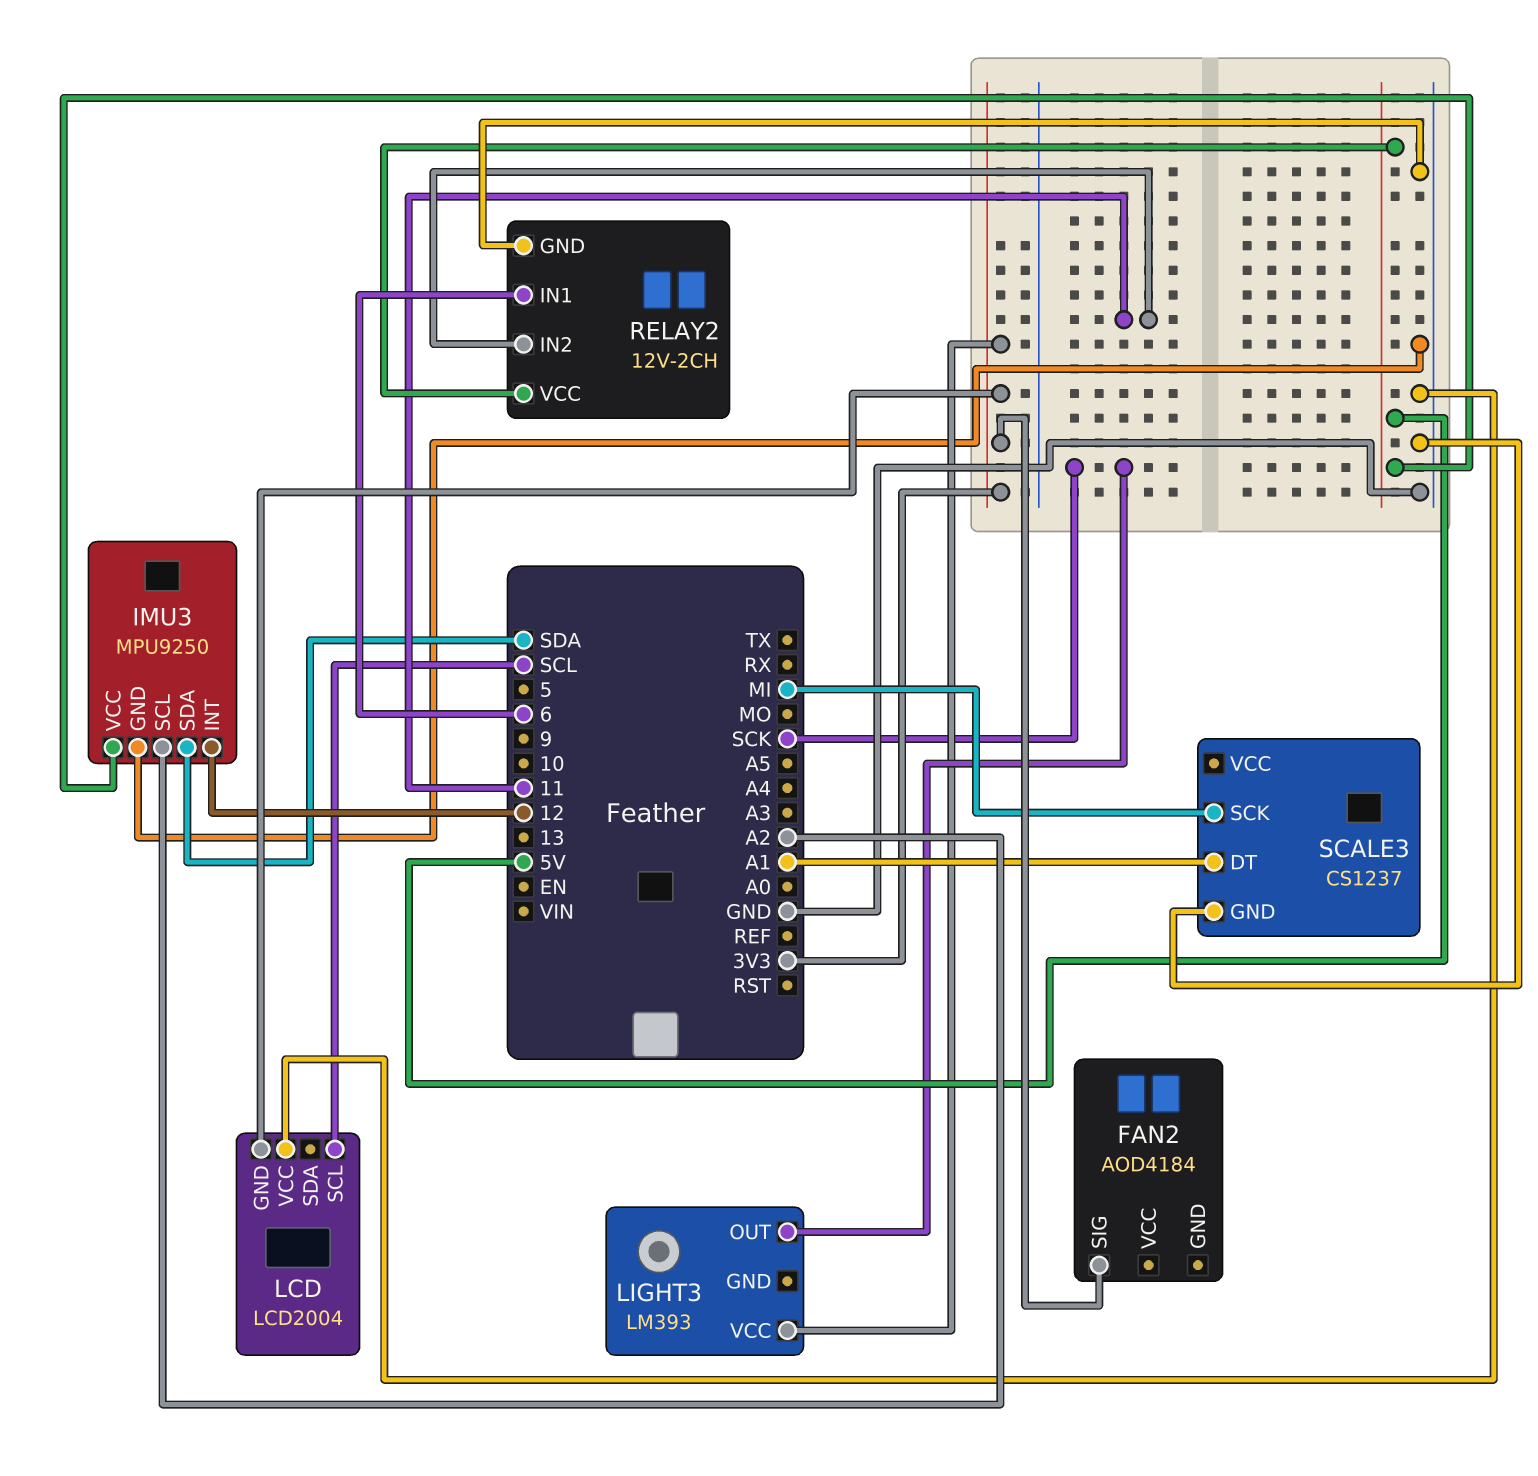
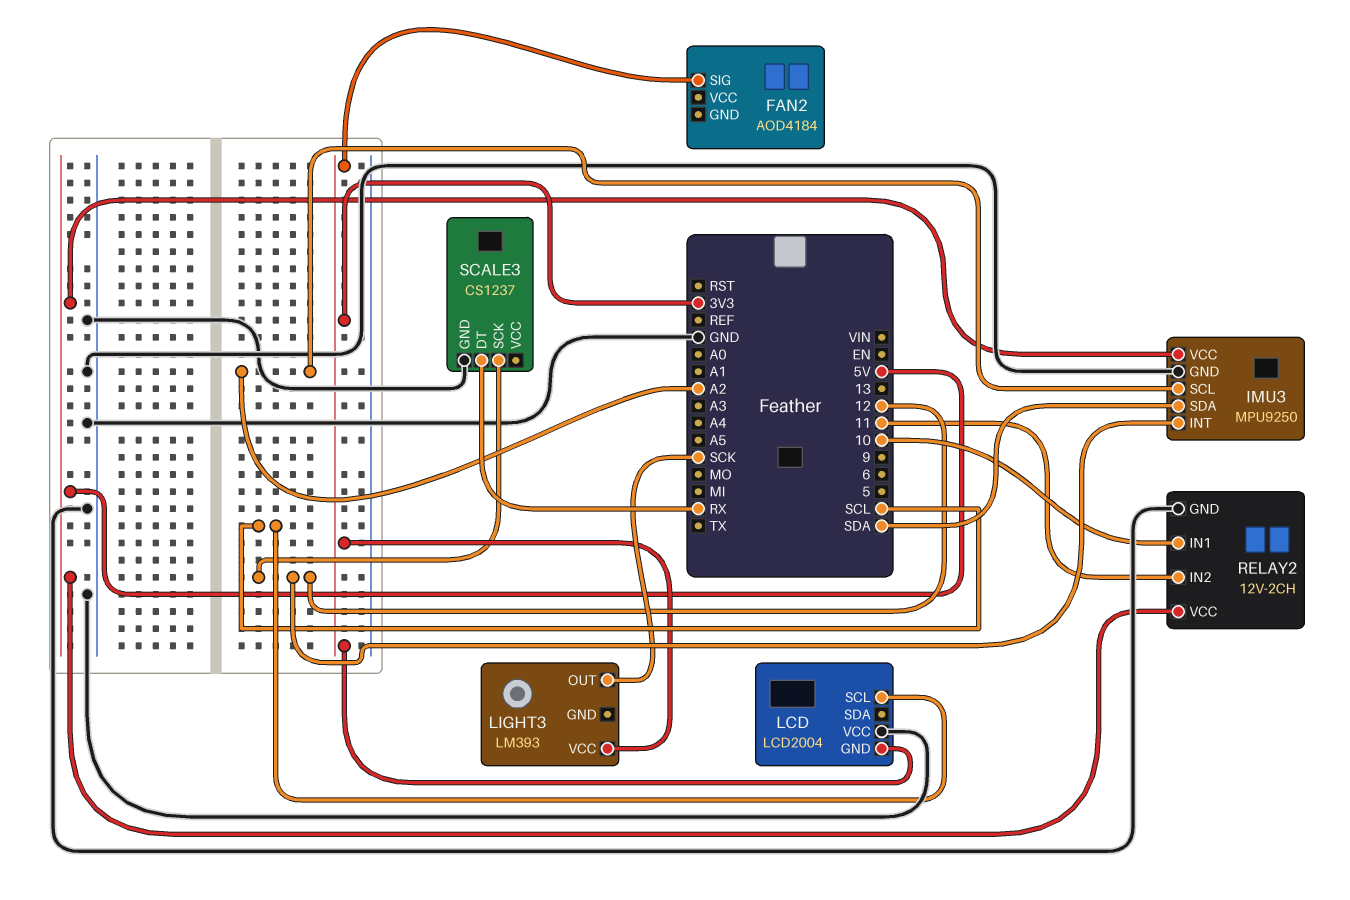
RELAY2 pin IN1: 6 -> 10
SCALE3 pin DT: A1 -> RX
SCALE3 pin SCK: MI -> 12

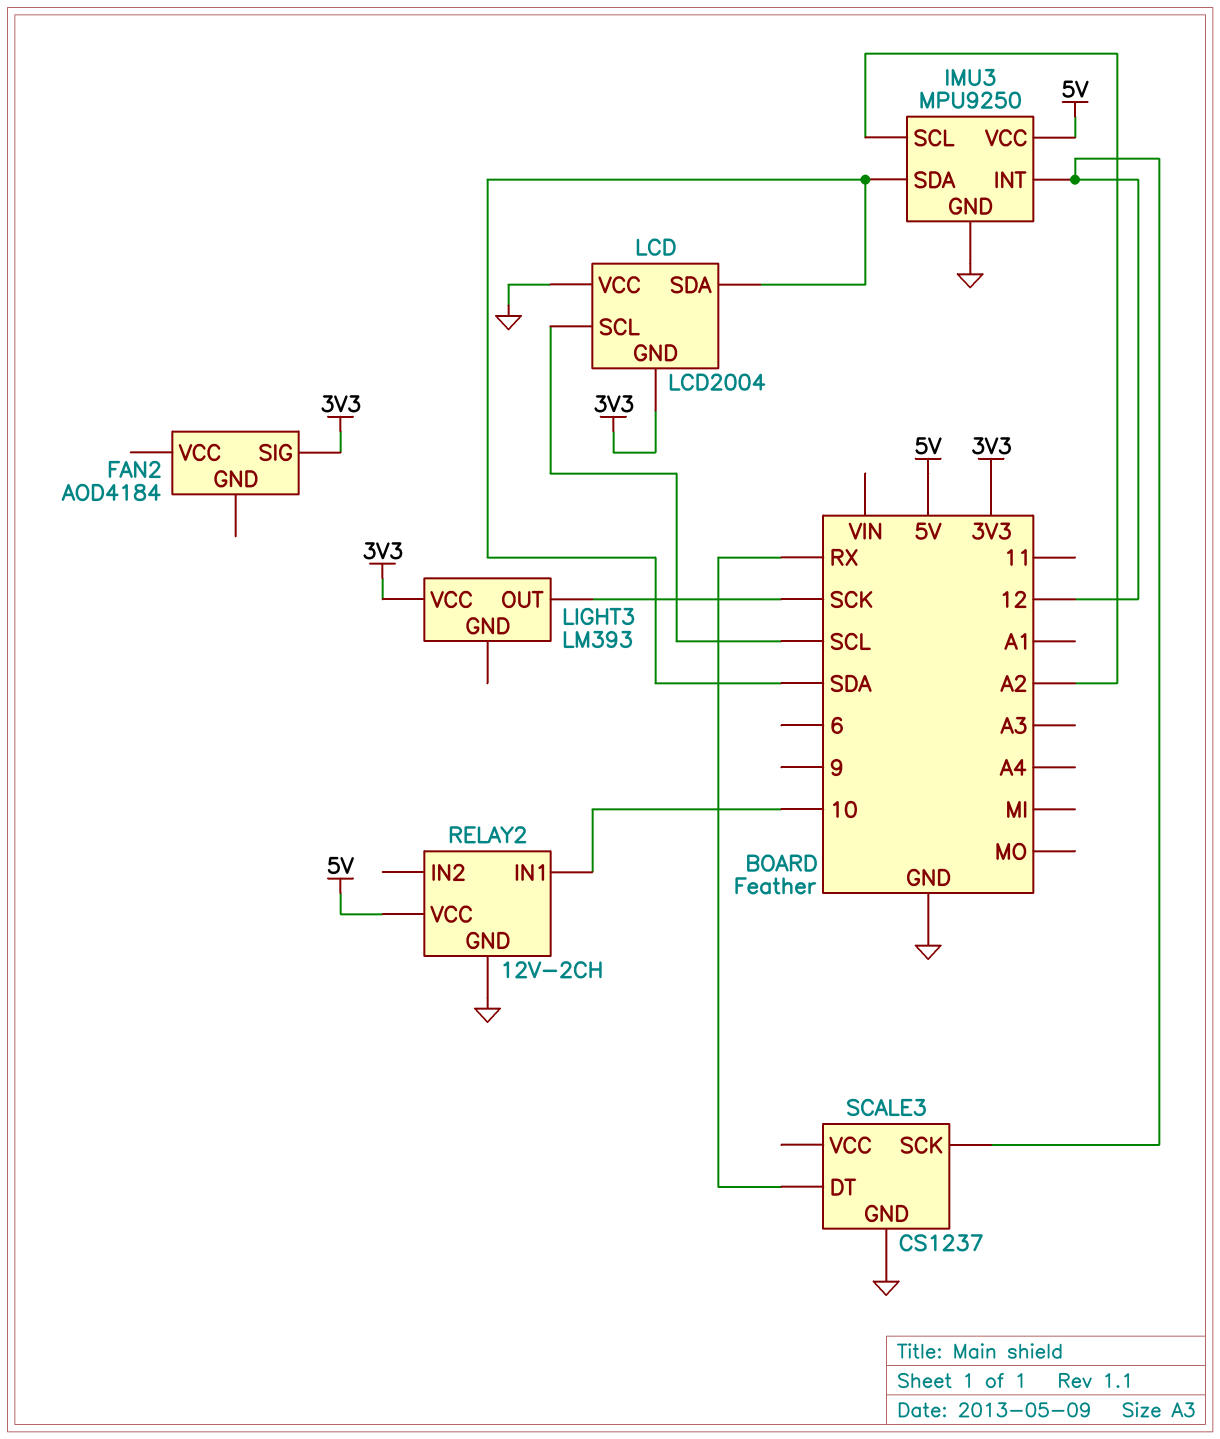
LCD pin SDA: none -> SDA
RELAY2 pin IN2: 11 -> none

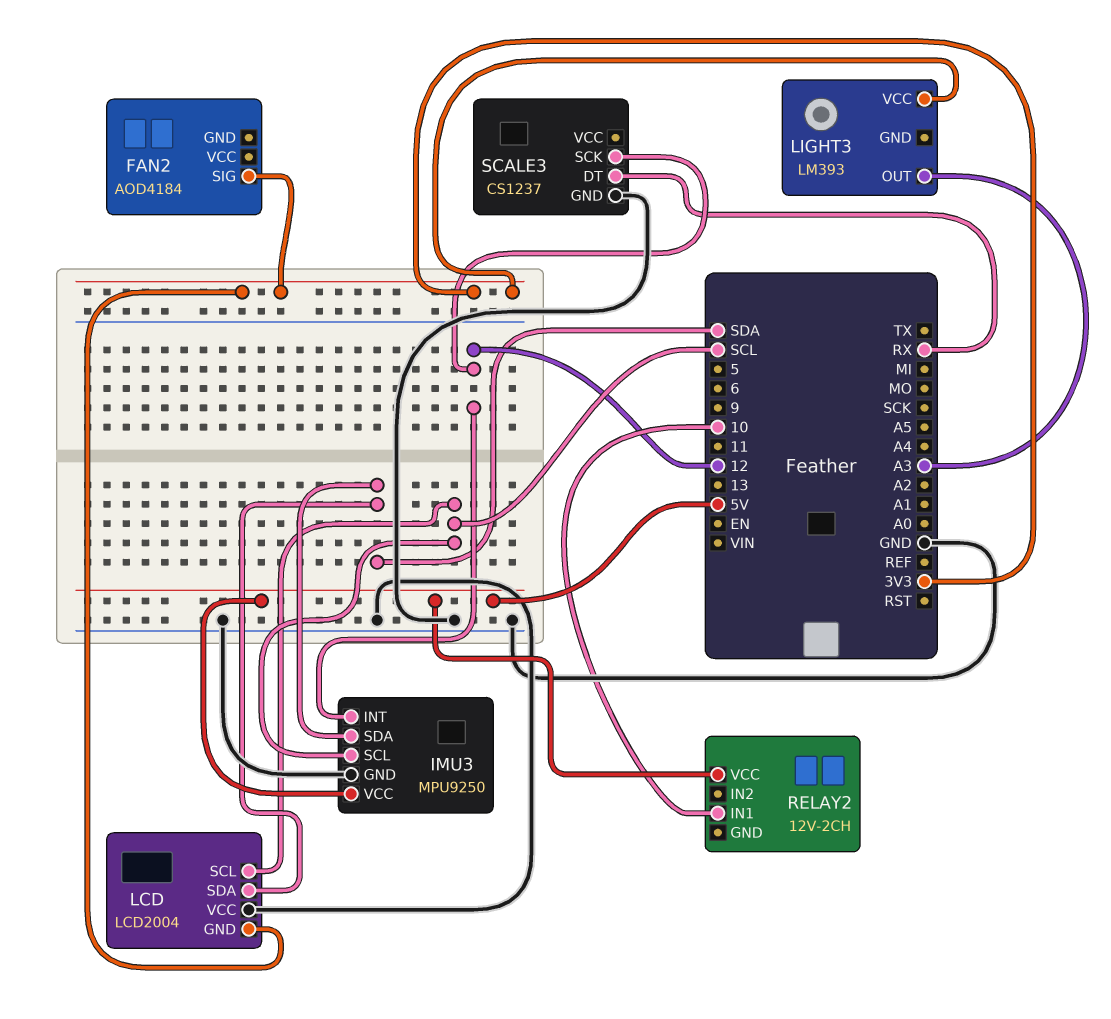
IMU3 pin SCL: A2 -> SCL
LIGHT3 pin OUT: SCK -> A3
RELAY2 pin GND: GND -> none

